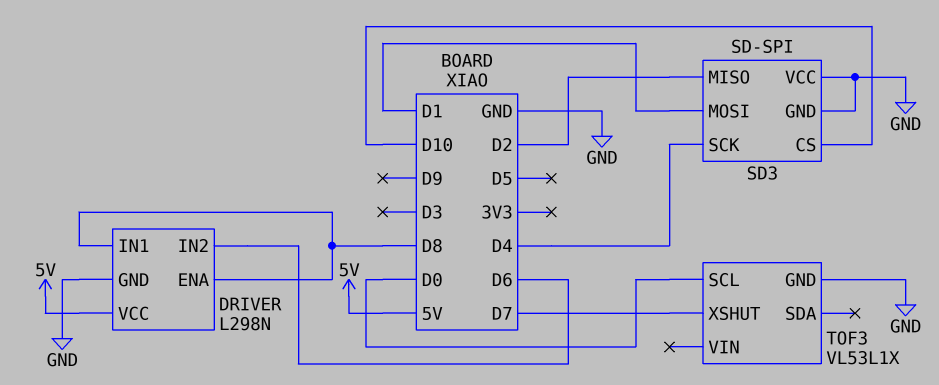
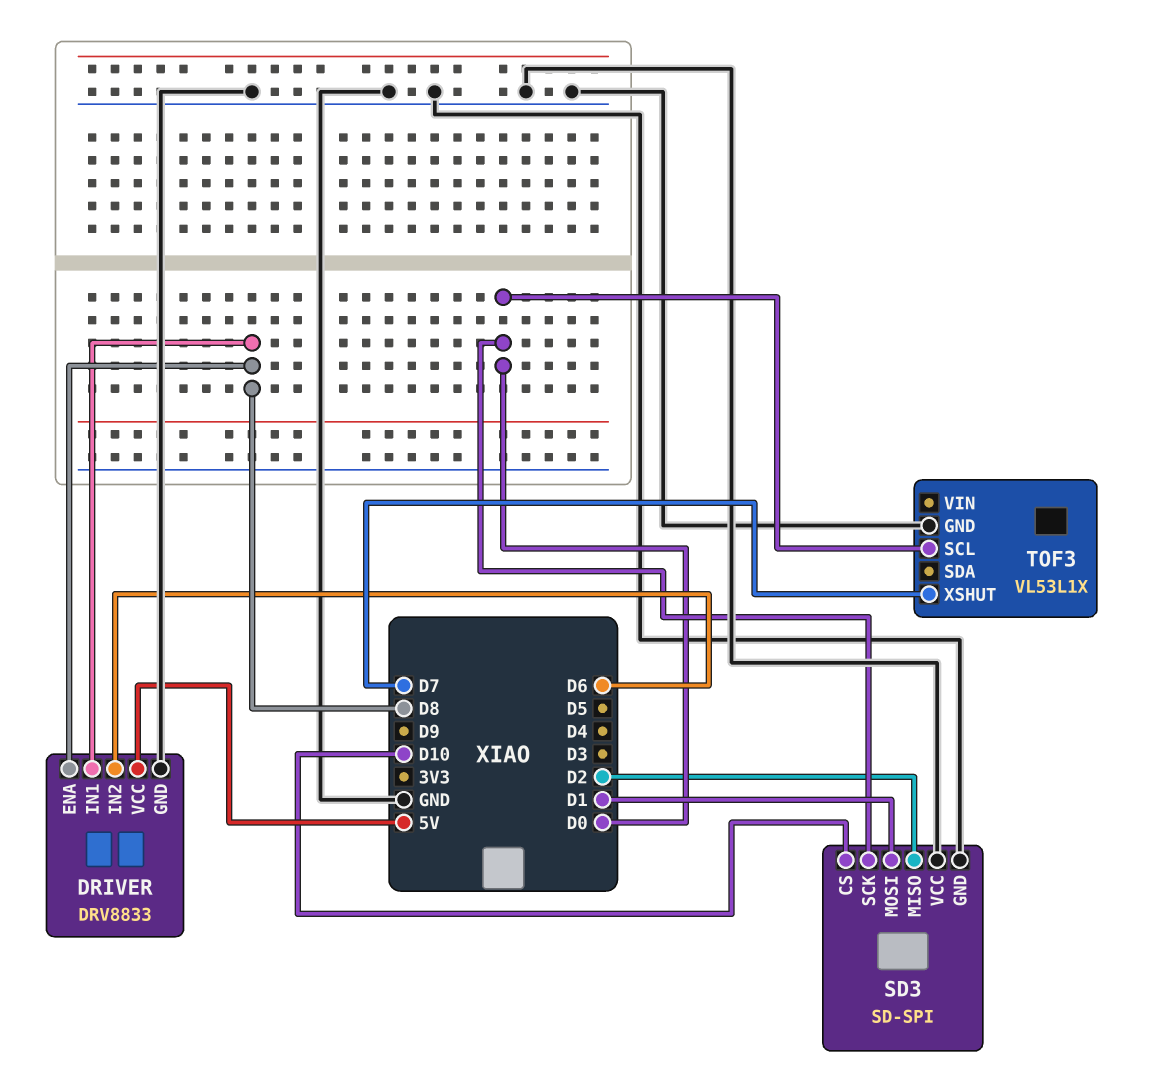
DRIVER: L298N -> DRV8833
SD3 pin SCK: D4 -> D0

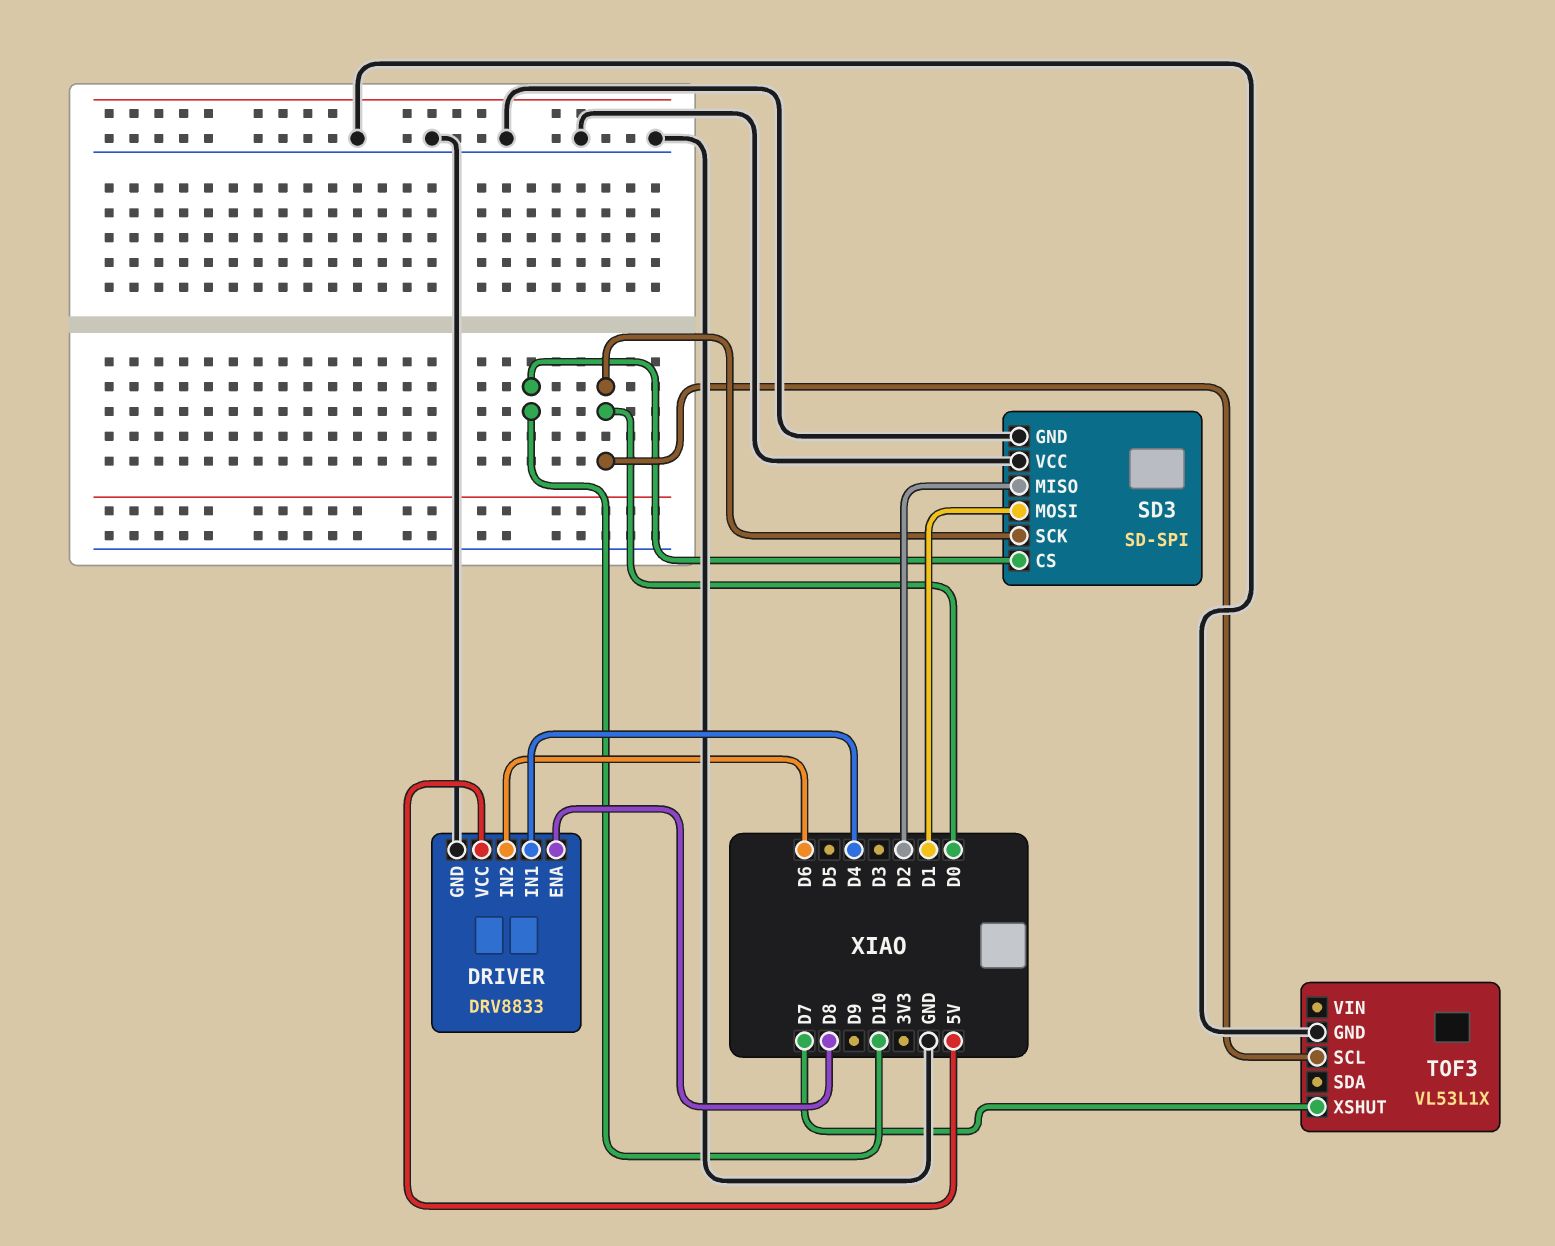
DRIVER pin IN1: D8 -> D4

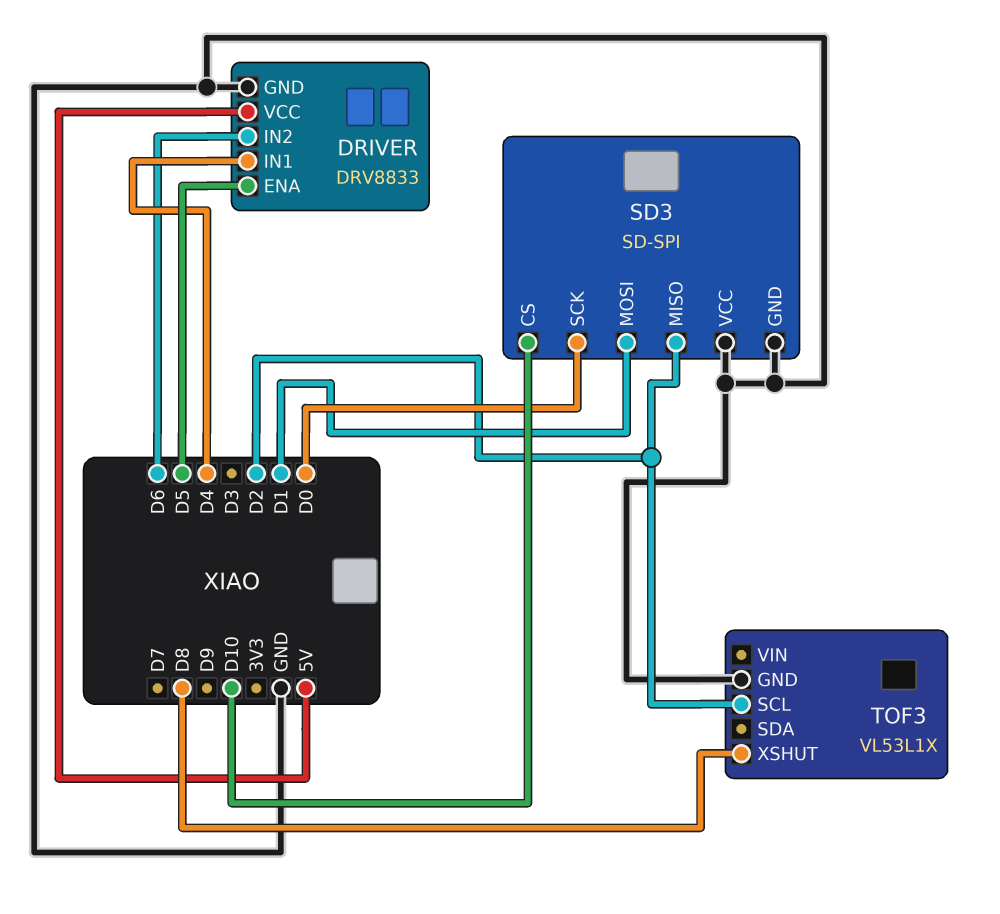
DRIVER pin ENA: D8 -> D5
TOF3 pin SCL: D0 -> D2
TOF3 pin XSHUT: D7 -> D8

